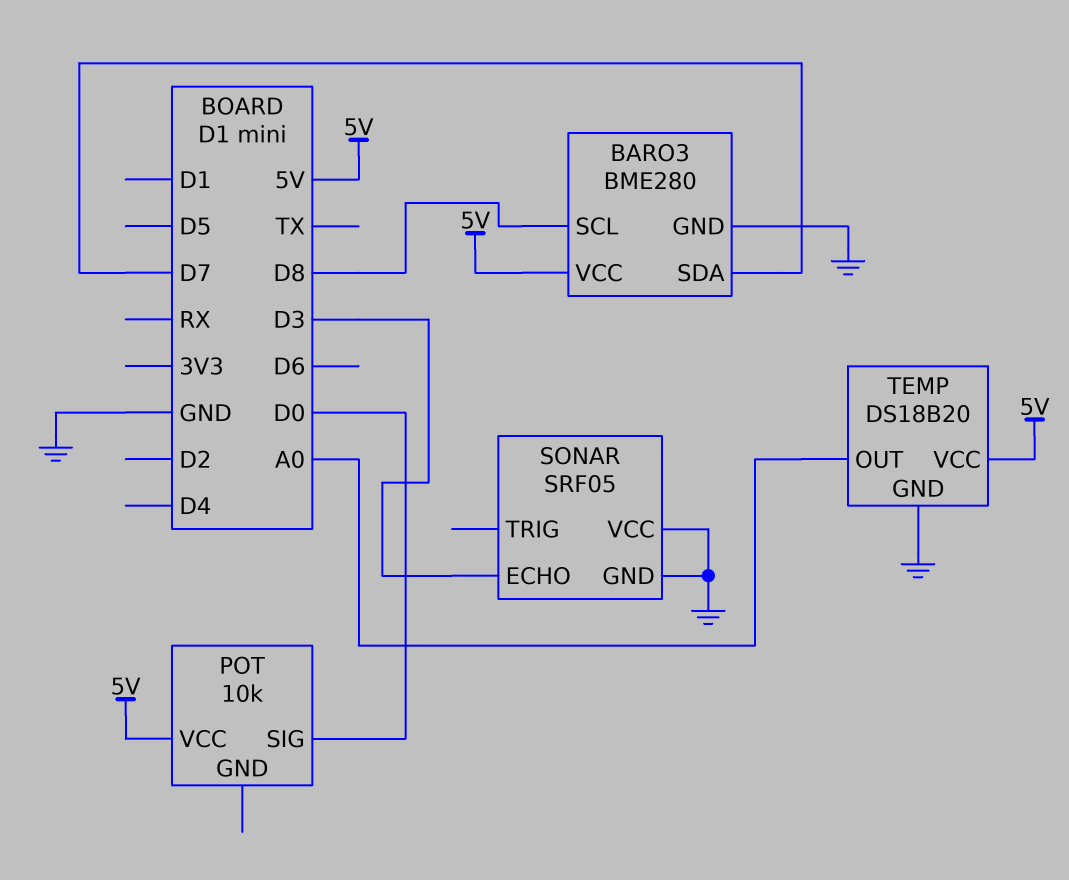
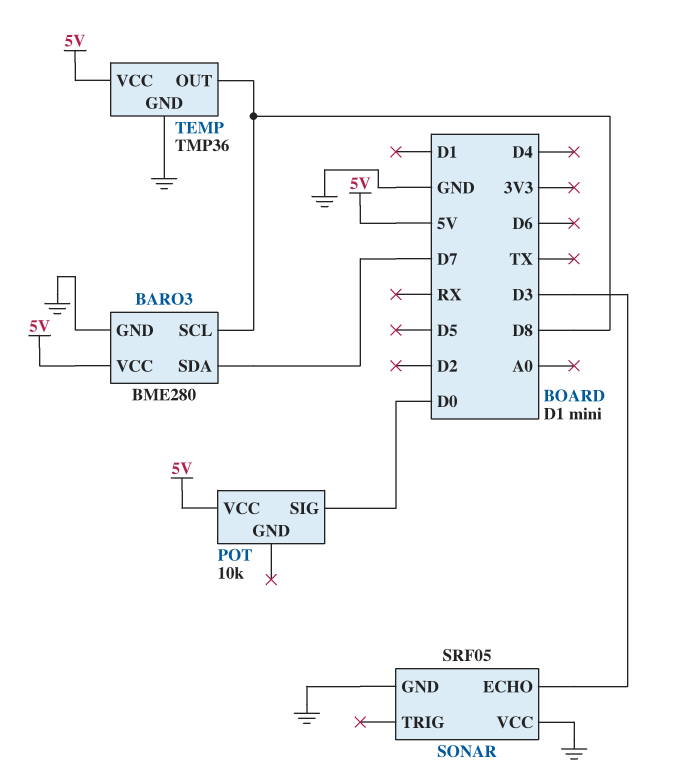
TEMP: DS18B20 -> TMP36
TEMP pin OUT: A0 -> D8

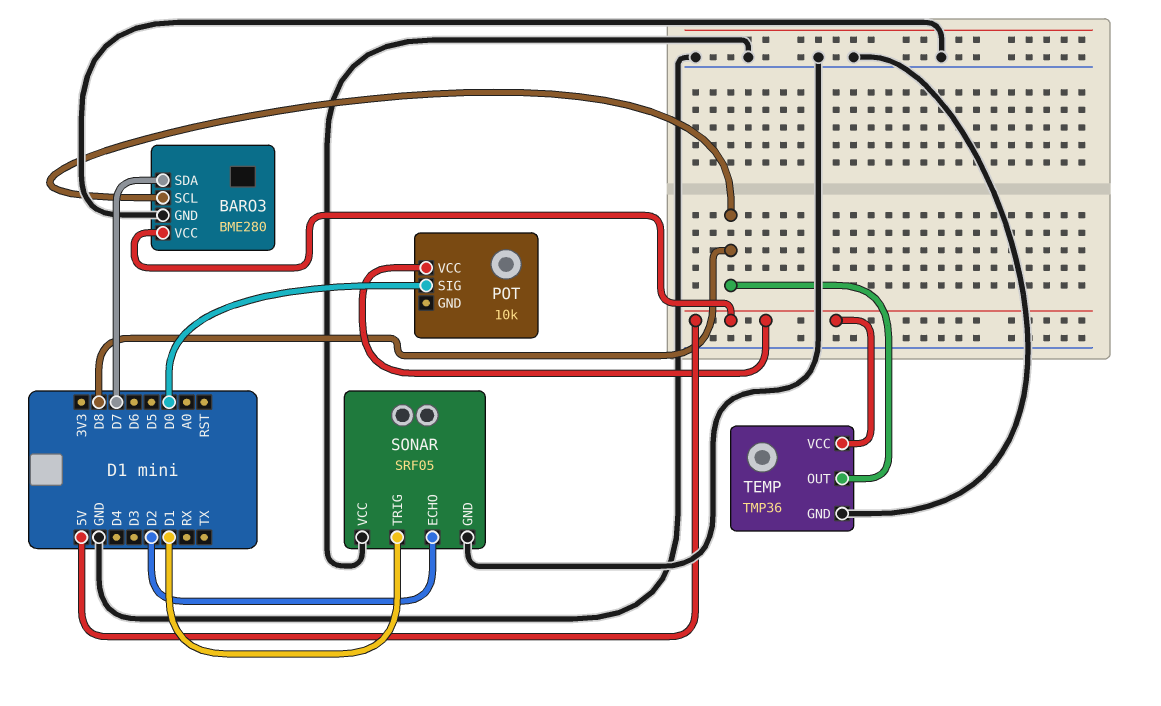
SONAR pin ECHO: D3 -> D2
SONAR pin TRIG: none -> D1

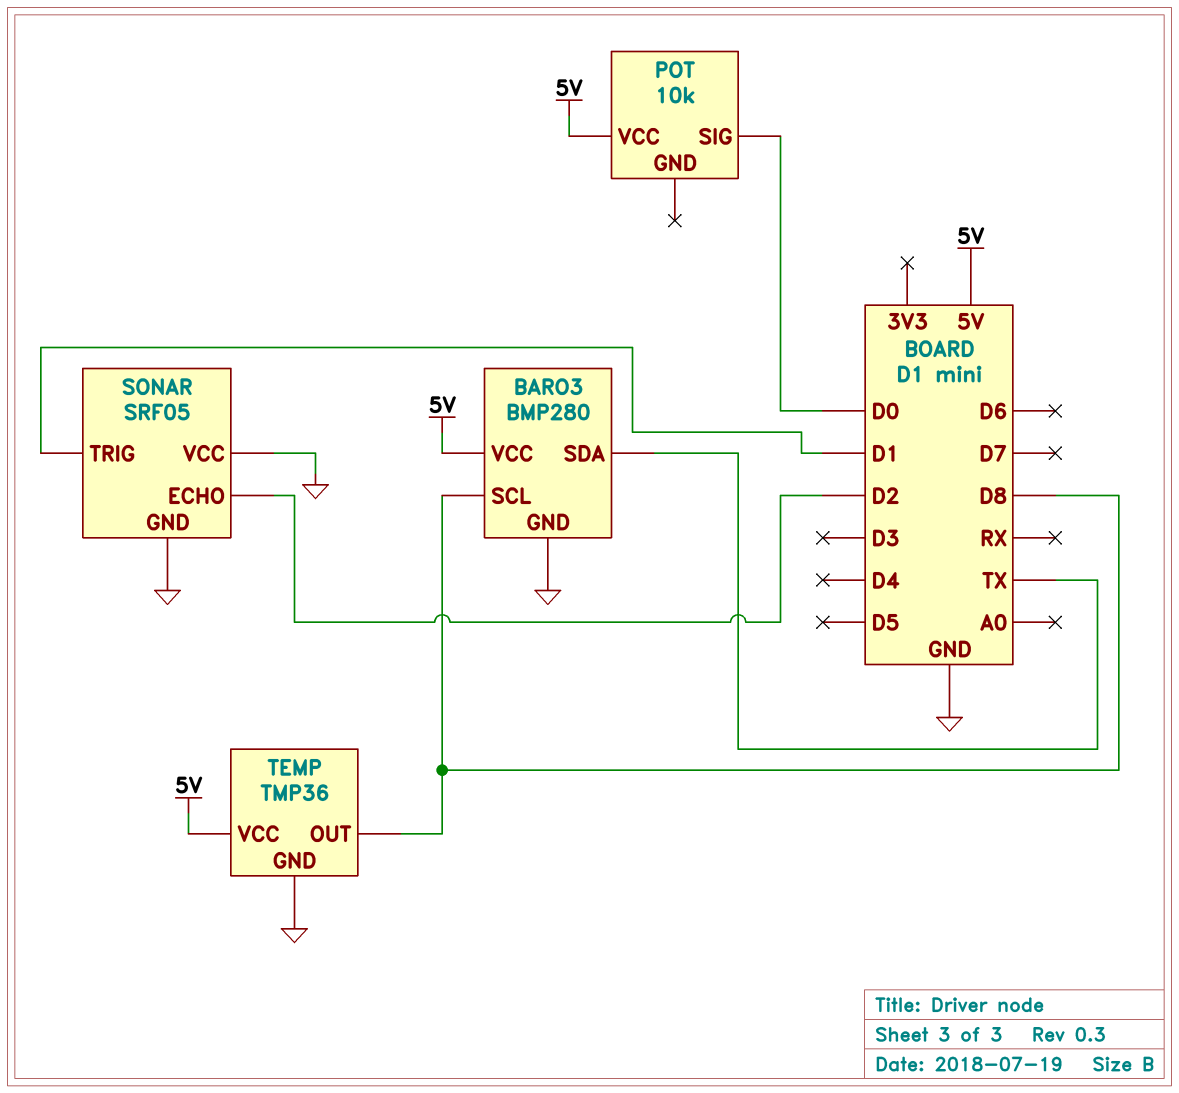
BARO3: BME280 -> BMP280
BARO3 pin SDA: D7 -> TX

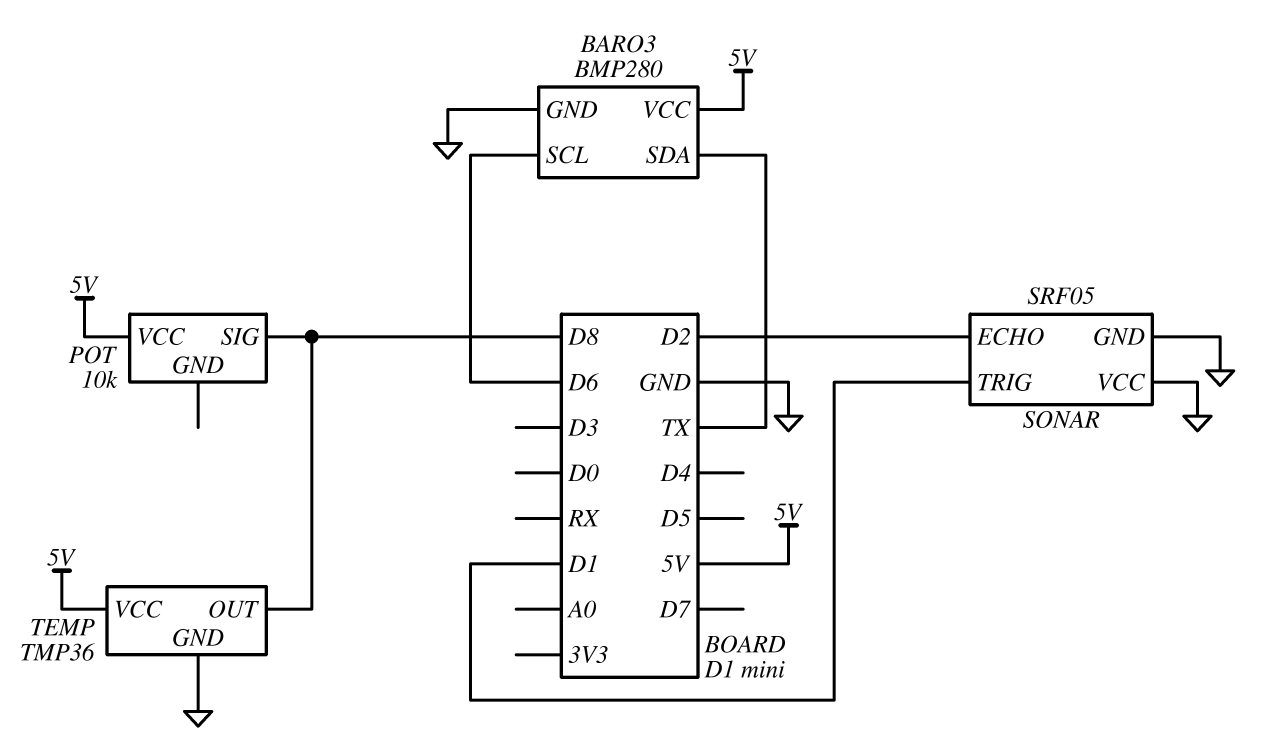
BARO3 pin SCL: D8 -> D6
POT pin SIG: D0 -> D8

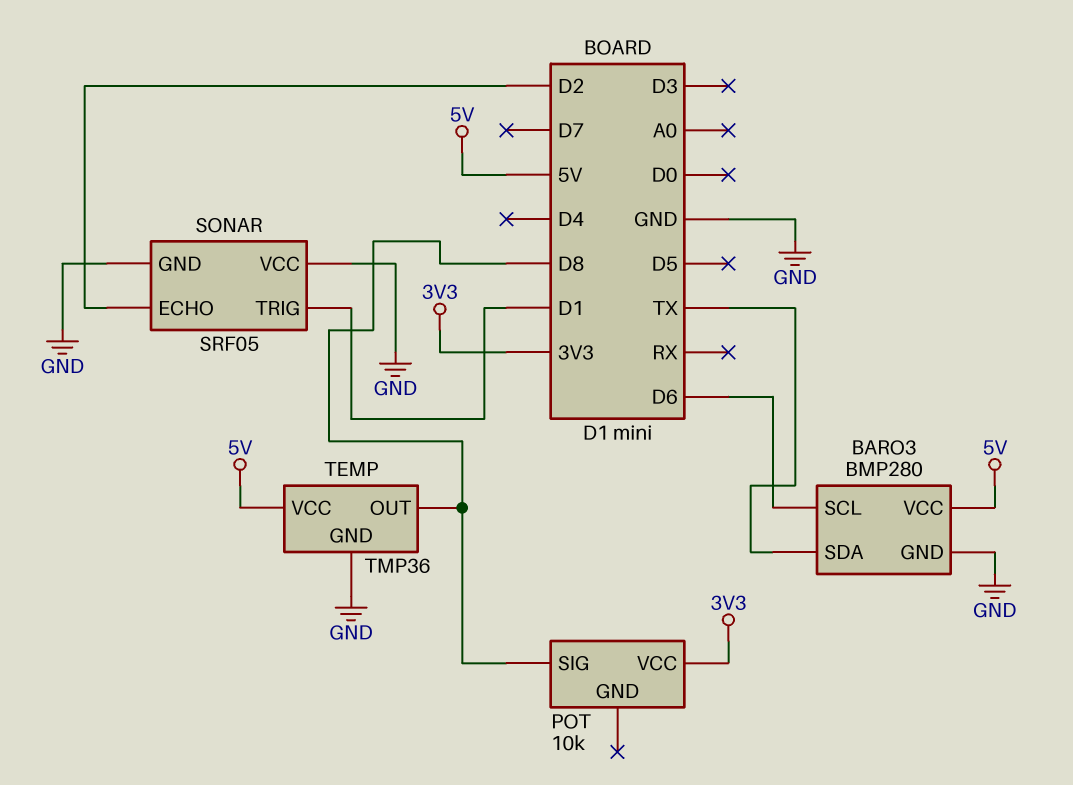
POT pin VCC: 5V -> 3V3

